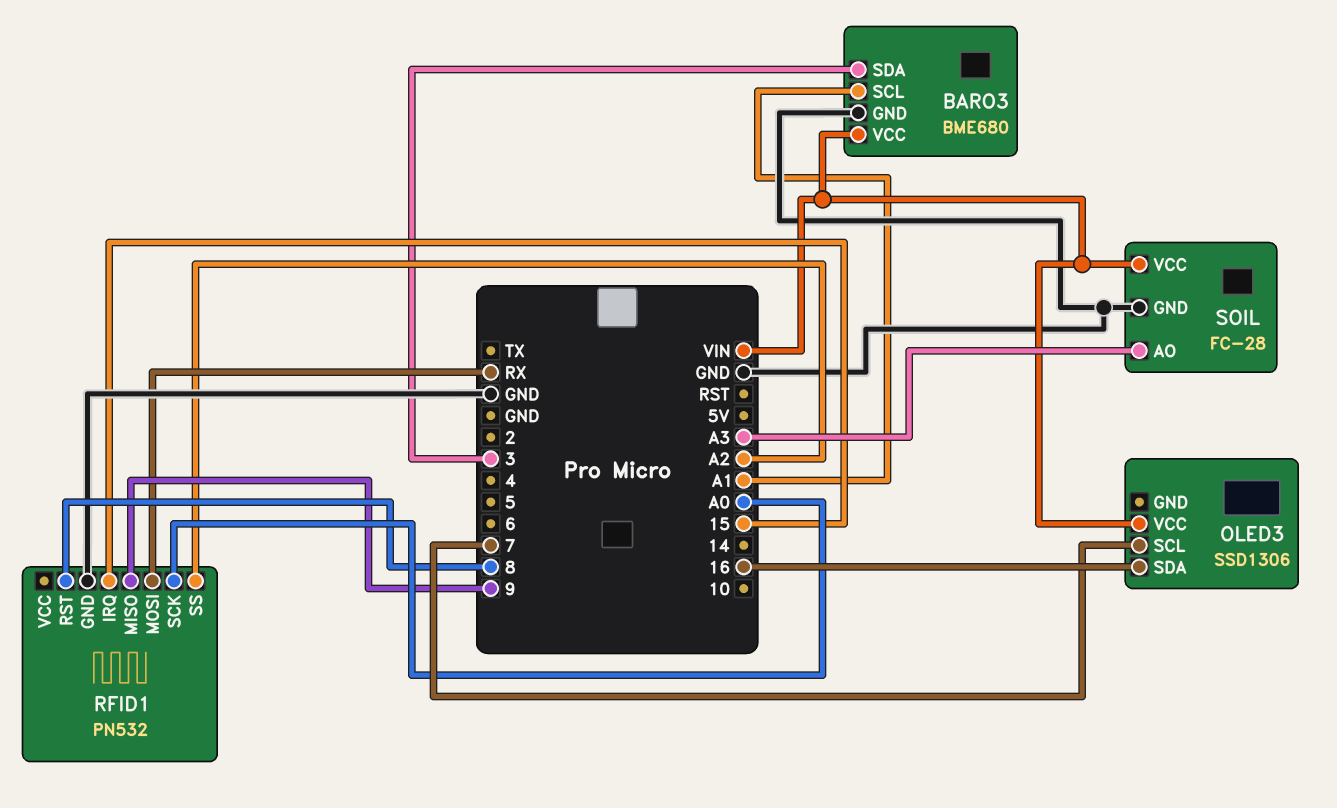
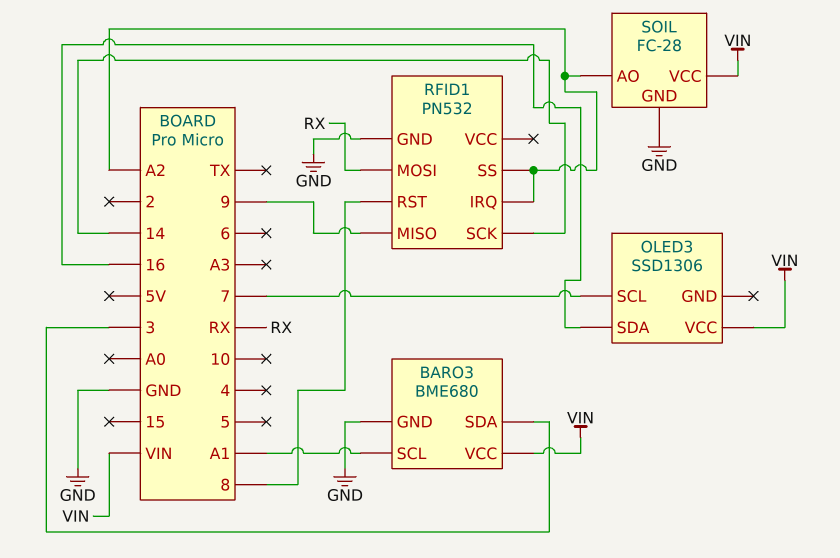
RFID1 pin IRQ: 15 -> A2
RFID1 pin SCK: A0 -> 14
SOIL pin AO: A3 -> A2

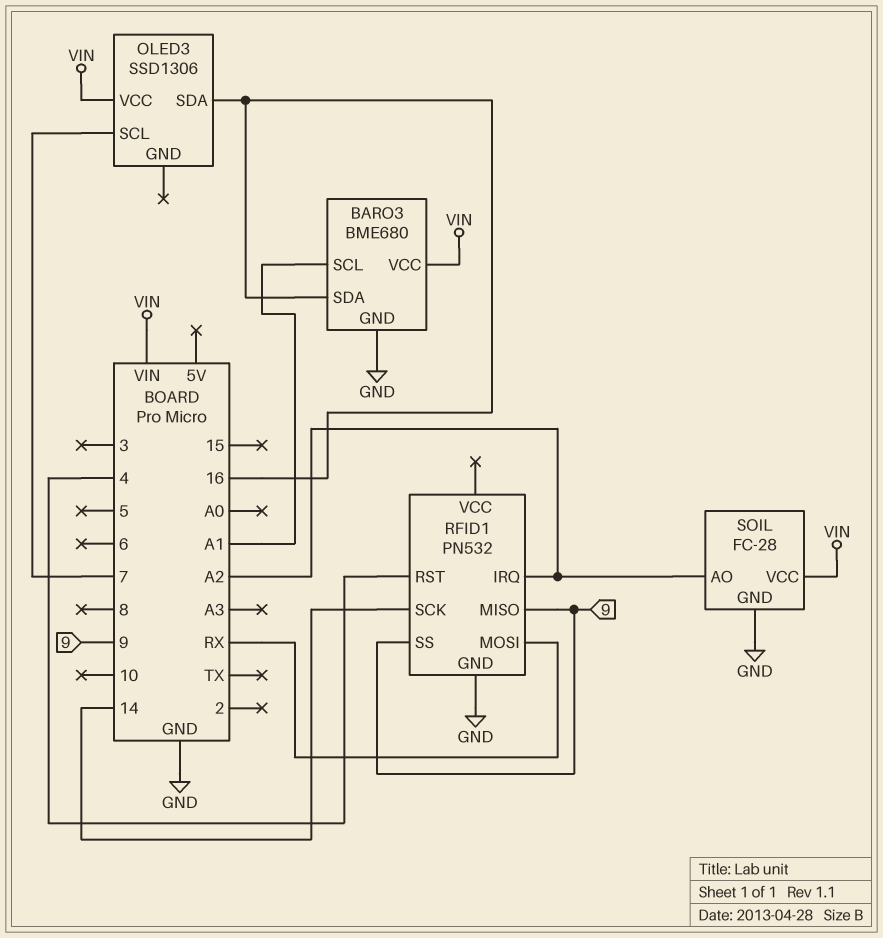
BARO3 pin SDA: 3 -> 16
RFID1 pin RST: 8 -> 4
RFID1 pin SS: A2 -> 9

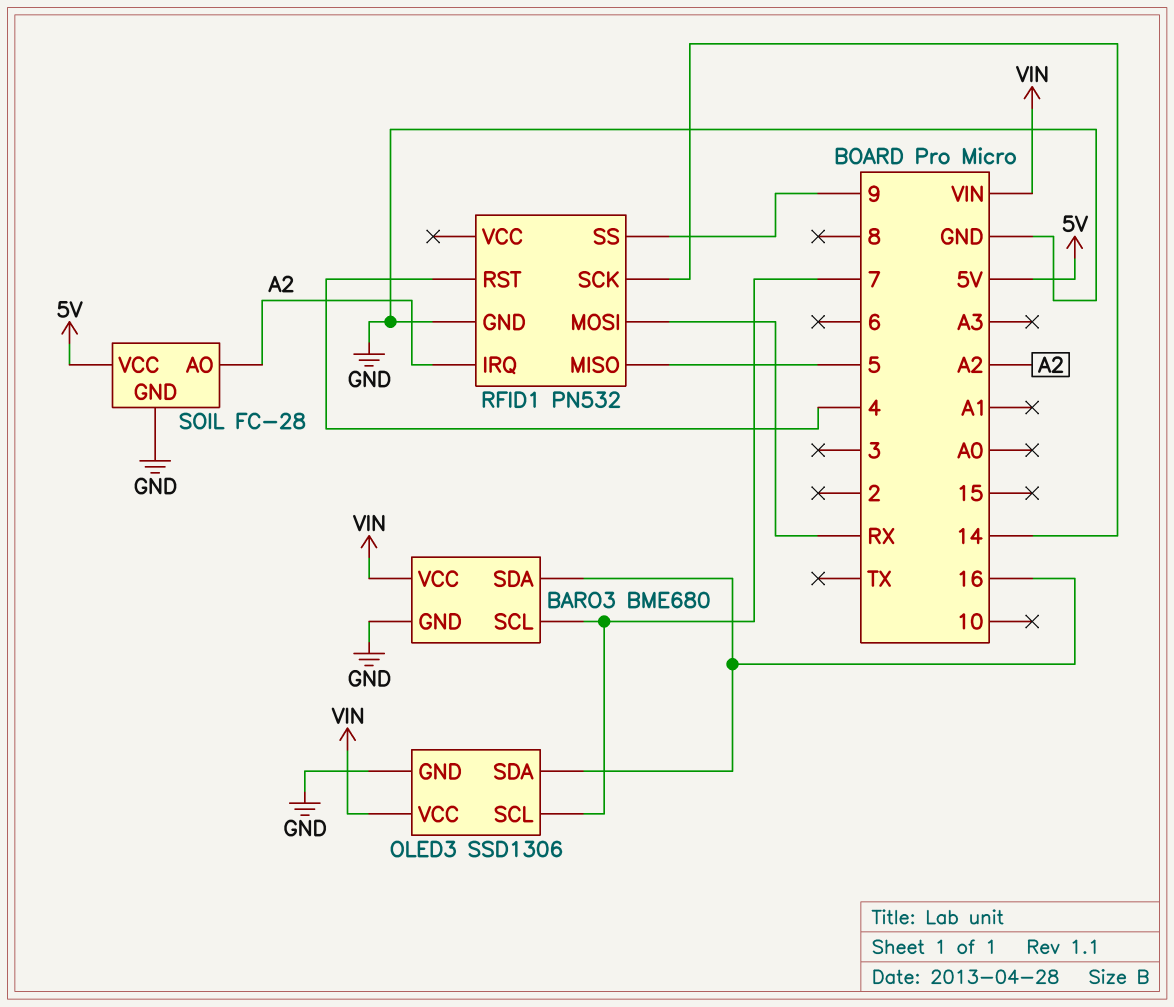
BARO3 pin SCL: A1 -> 7
OLED3 pin GND: none -> GND
RFID1 pin MISO: 9 -> 5
SOIL pin VCC: VIN -> 5V

